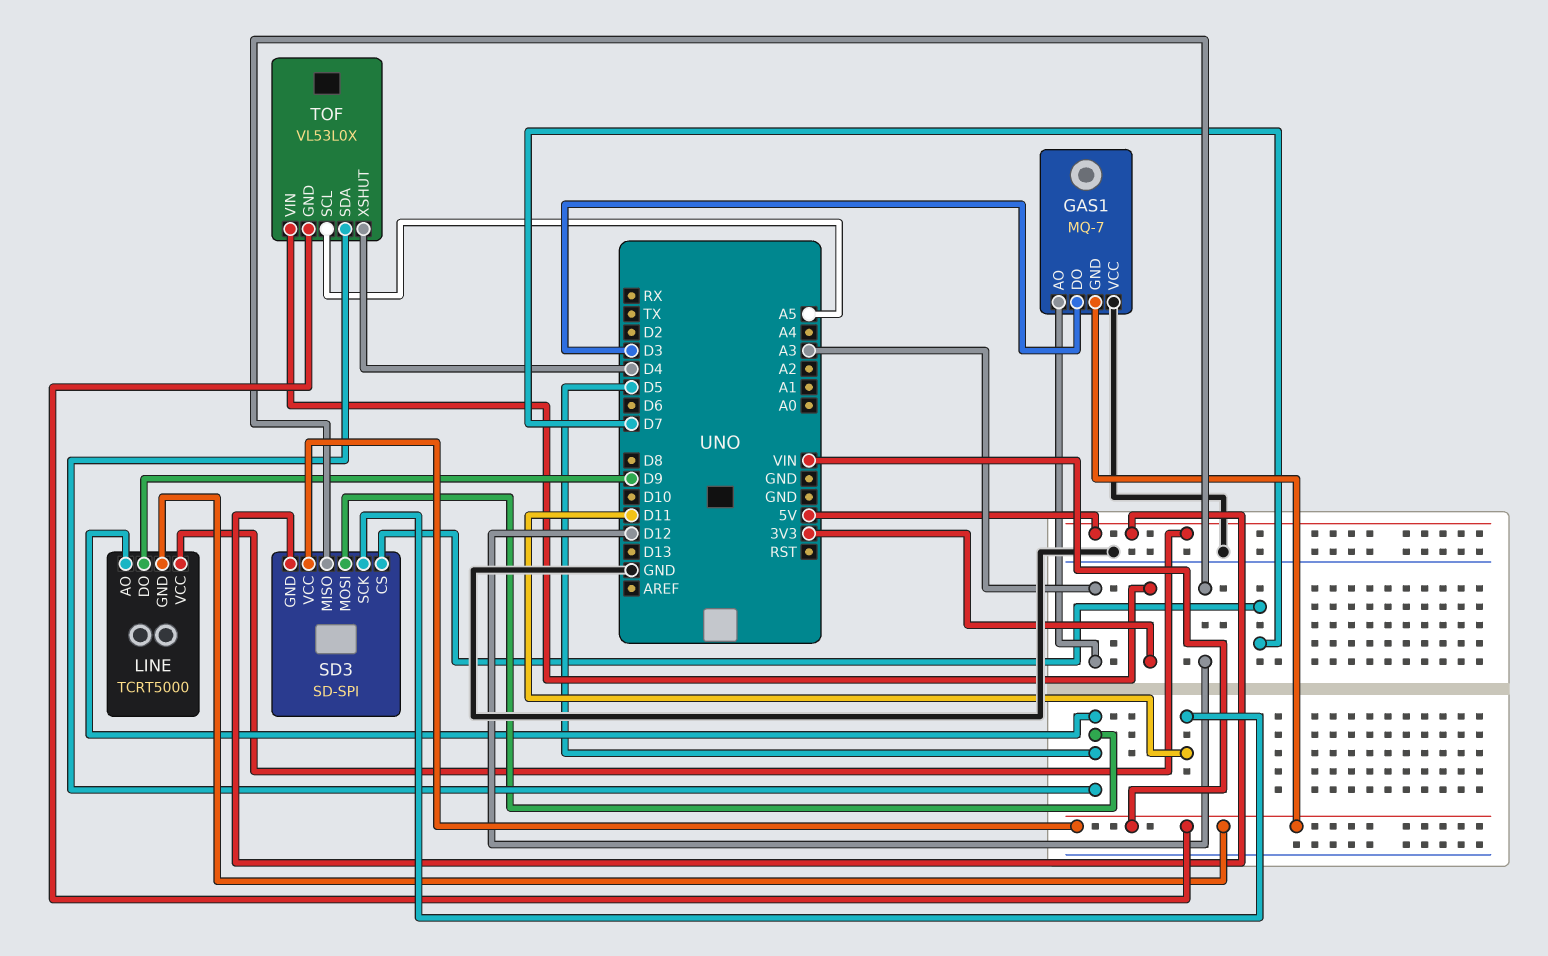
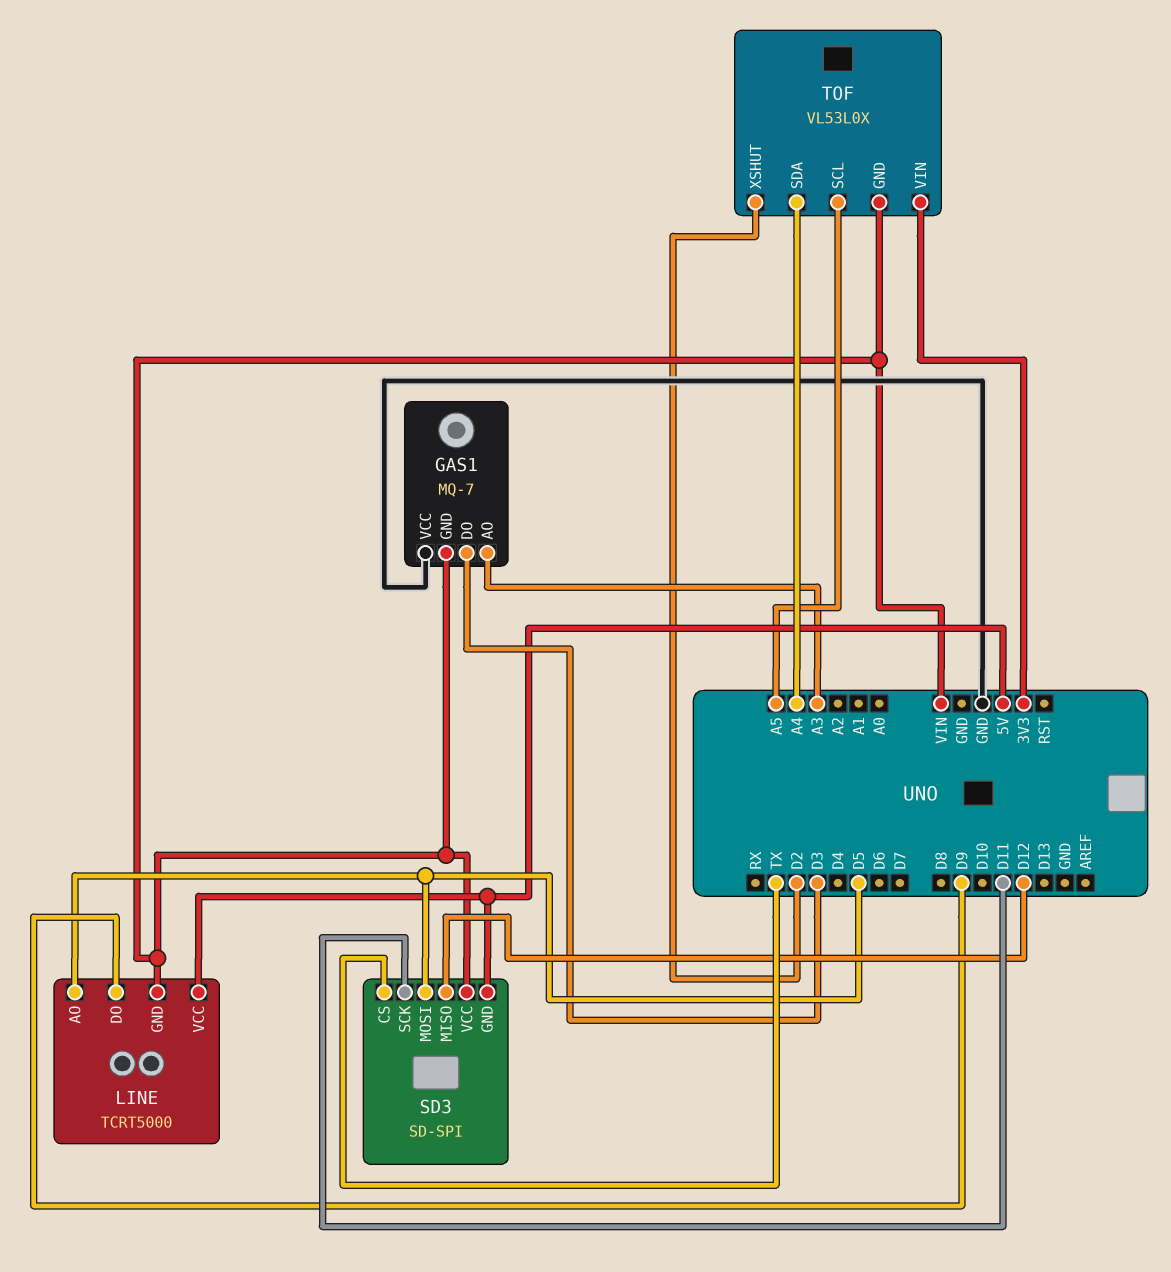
SD3 pin CS: D7 -> TX
TOF pin SDA: D5 -> A4
TOF pin XSHUT: D4 -> D2

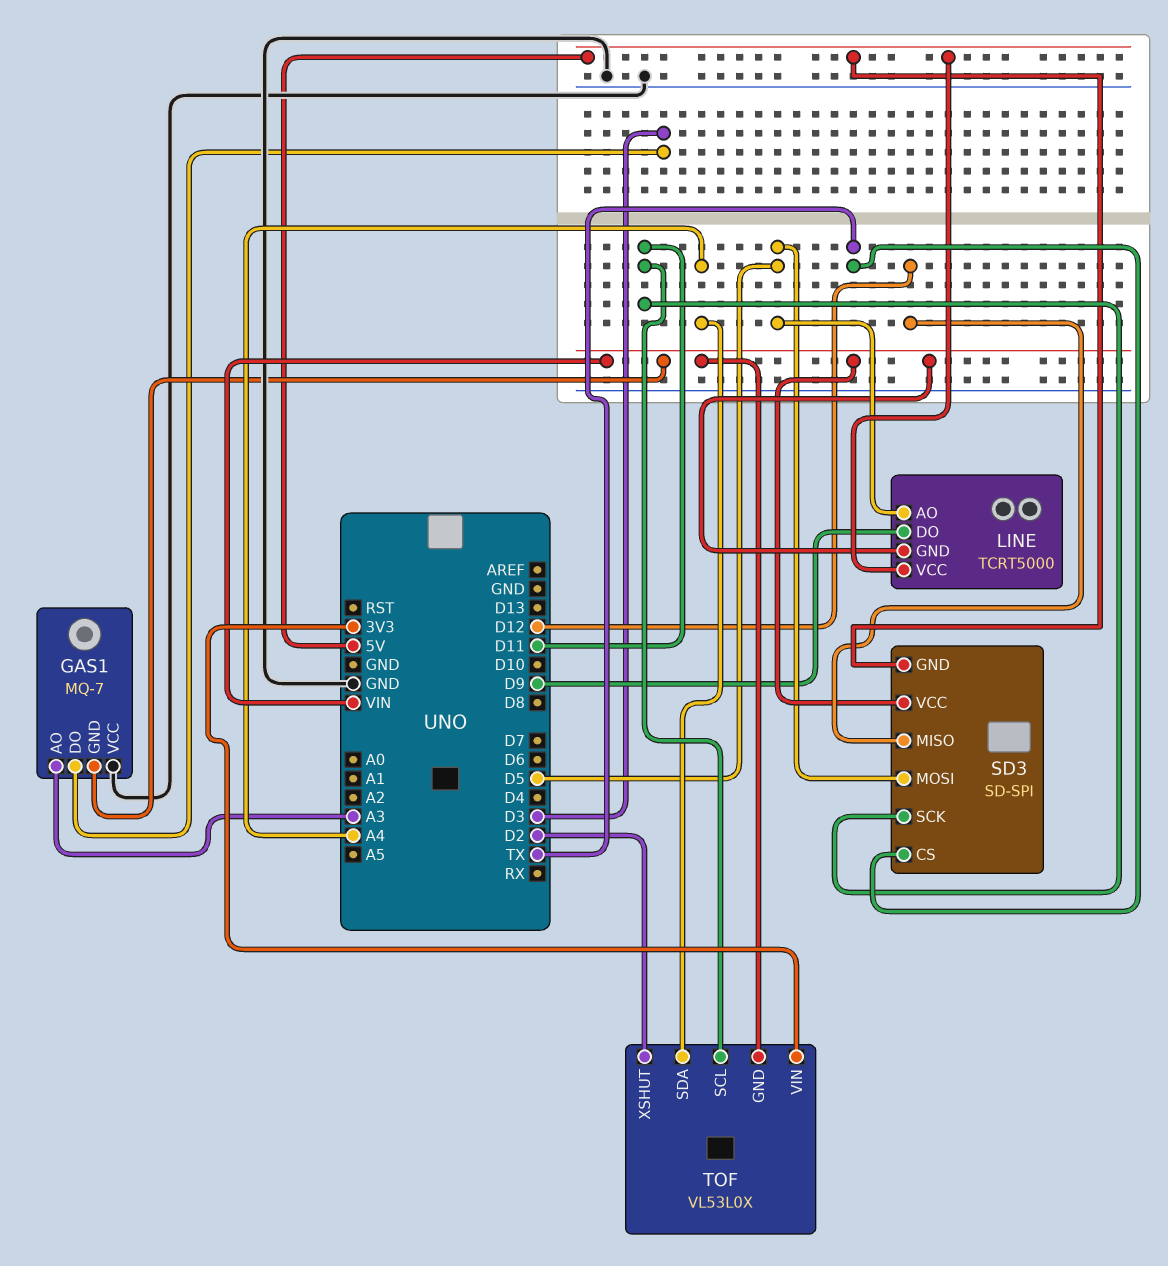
TOF pin SCL: A5 -> D11

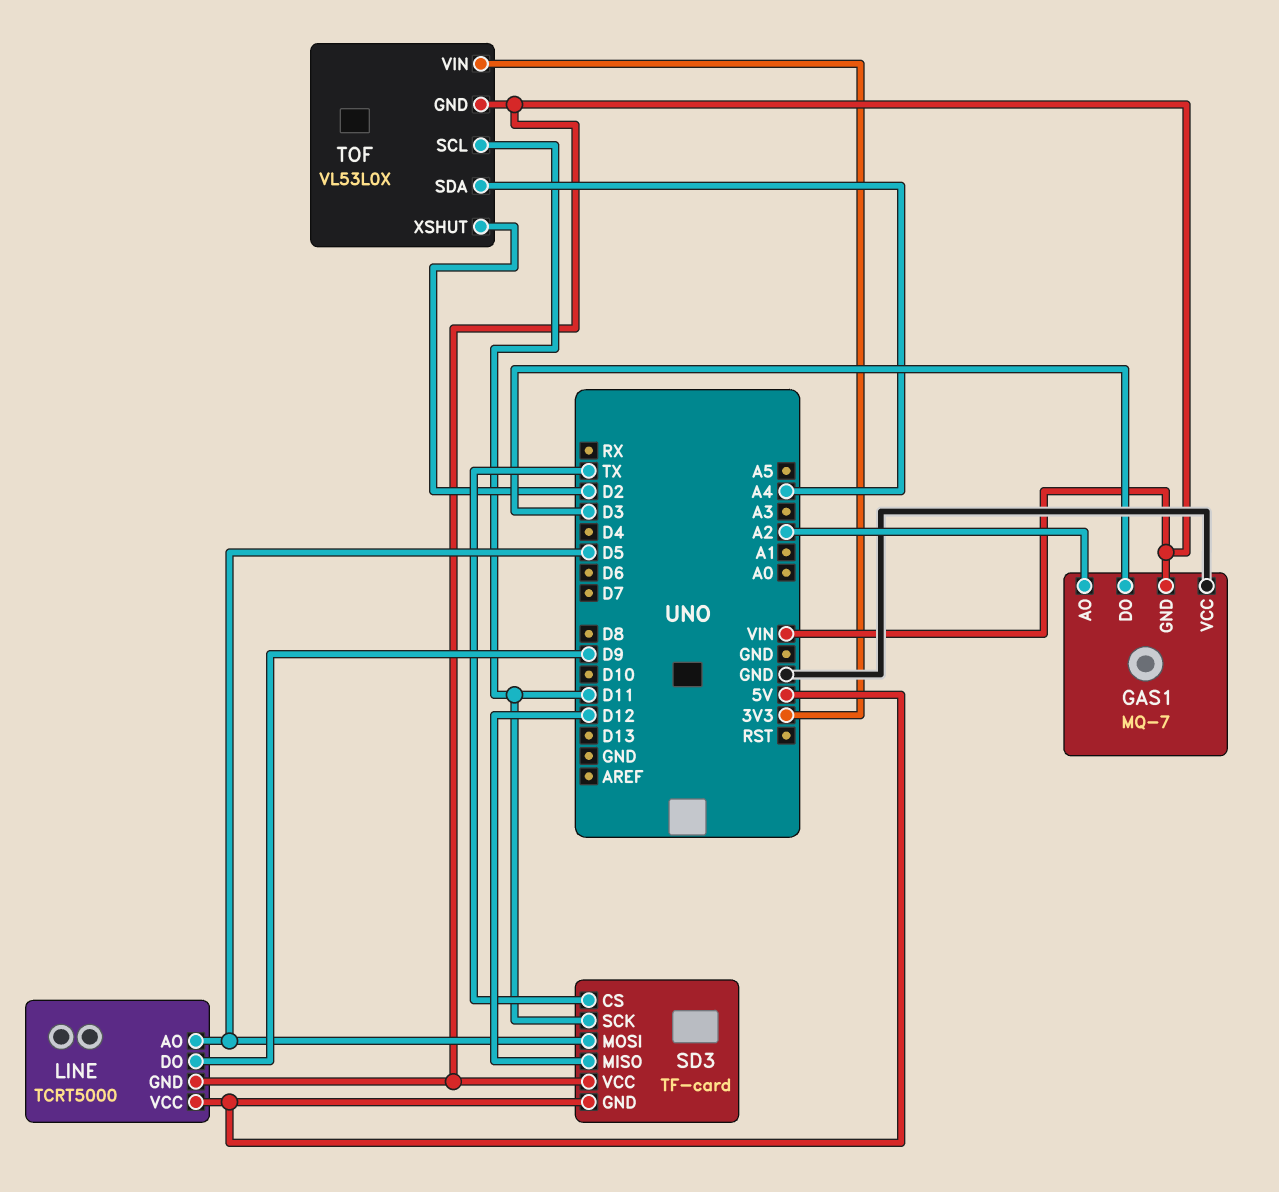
GAS1 pin AO: A3 -> A2
SD3: SD-SPI -> TF-card

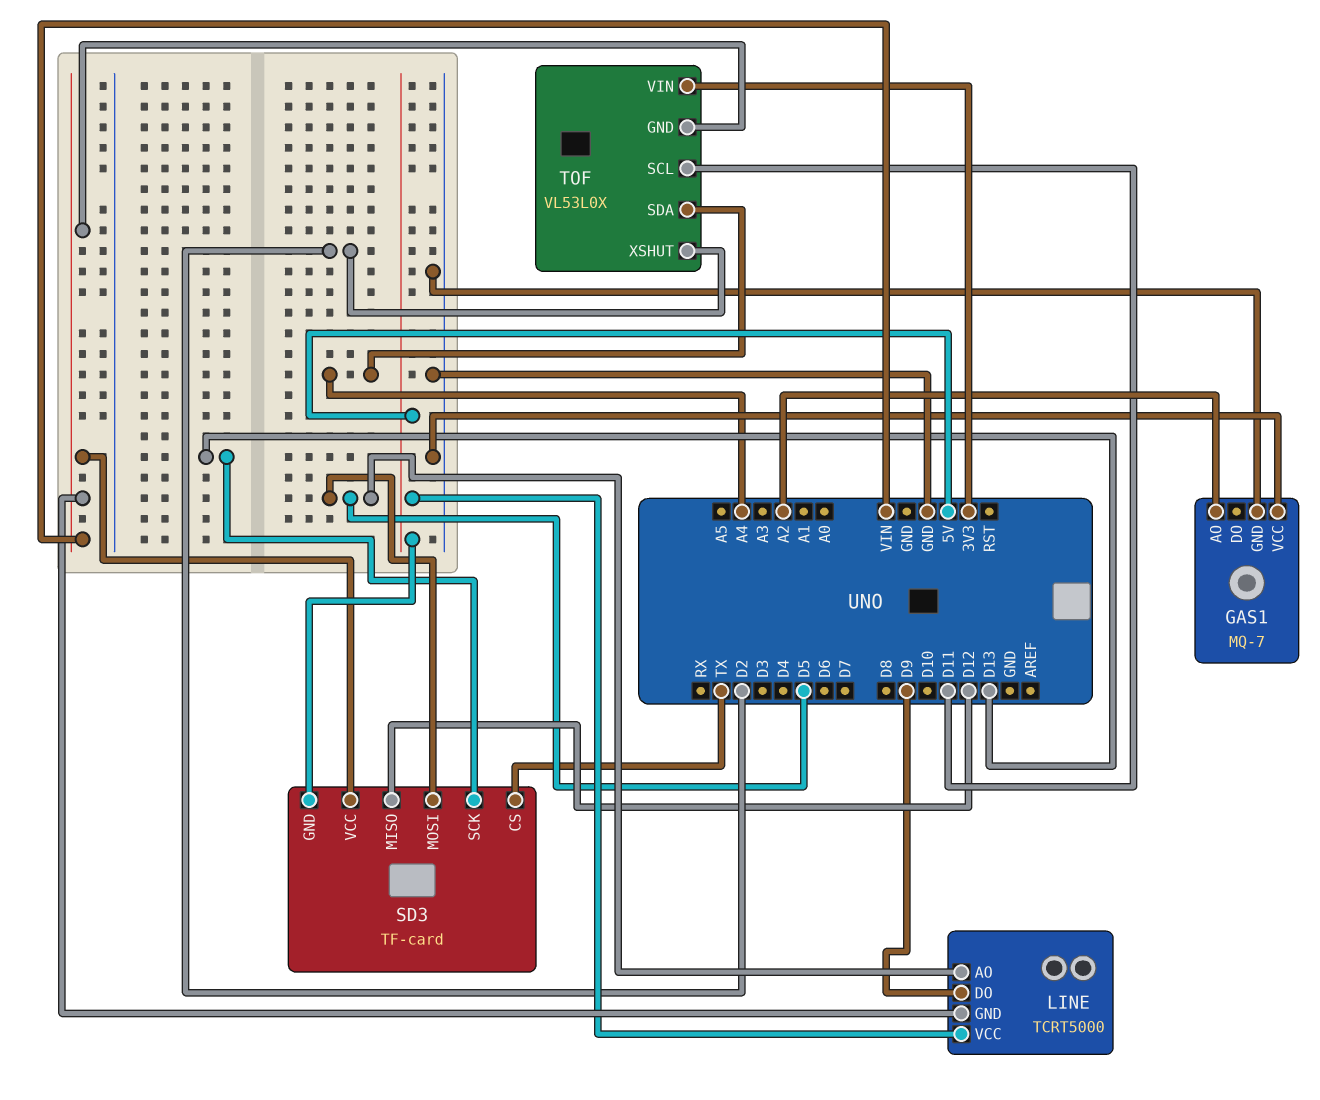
GAS1 pin DO: D3 -> none
GAS1 pin GND: VIN -> GND
SD3 pin SCK: D11 -> D13

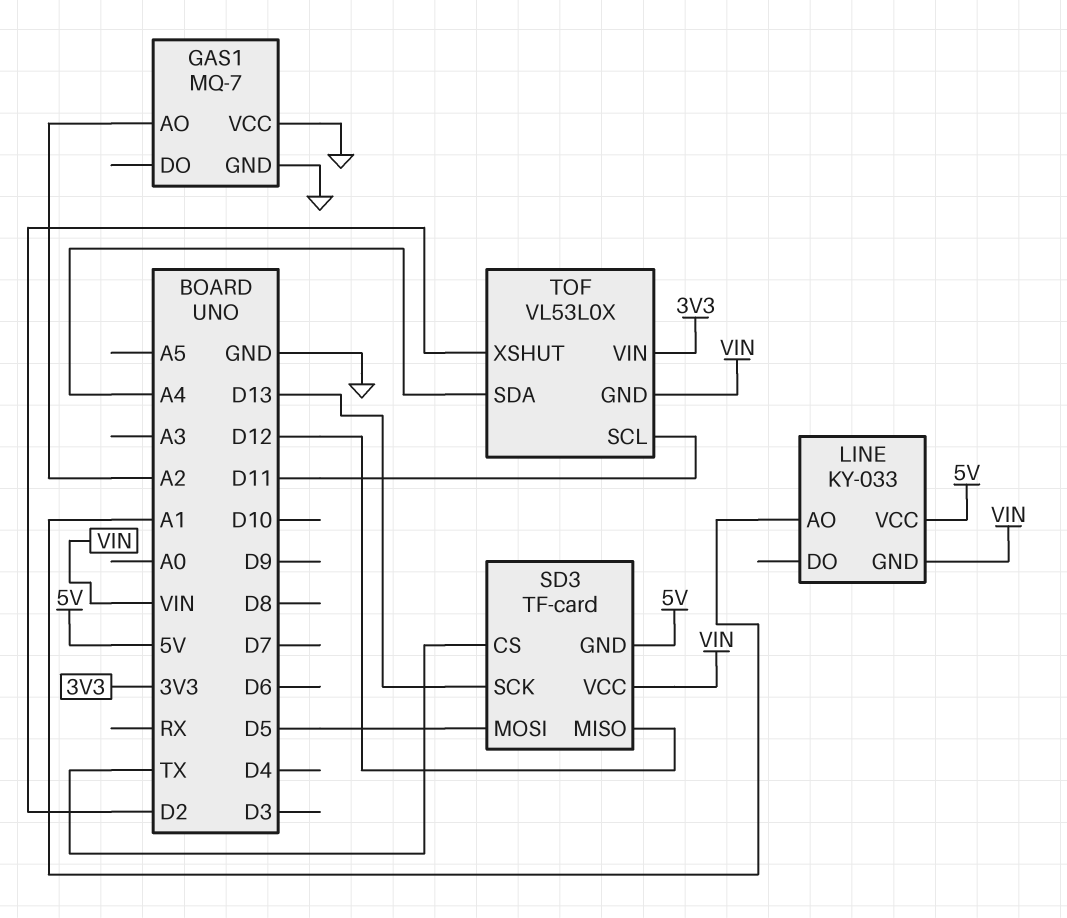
LINE: TCRT5000 -> KY-033
LINE pin AO: D5 -> A1
LINE pin DO: D9 -> none

